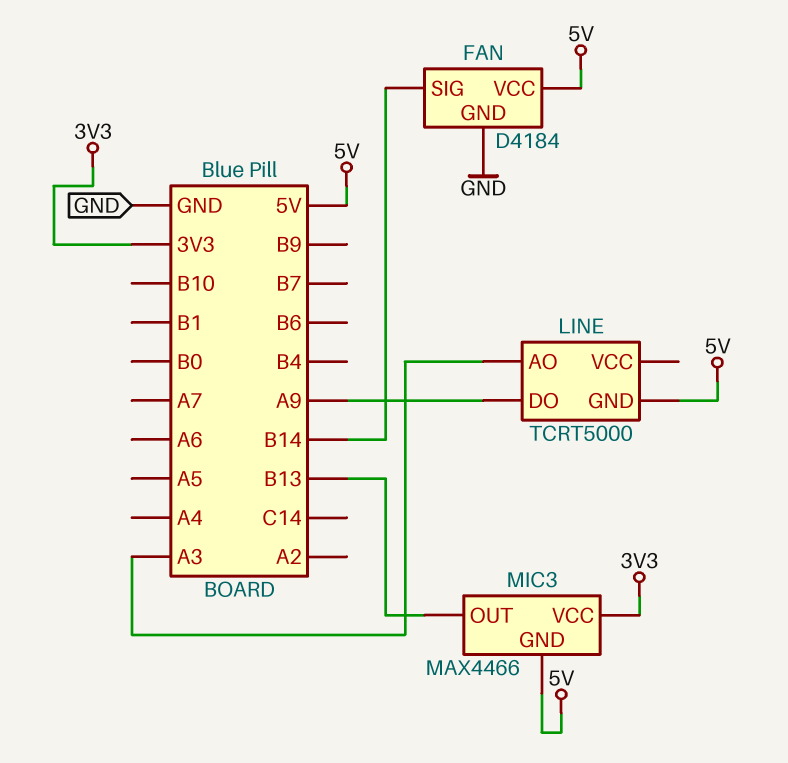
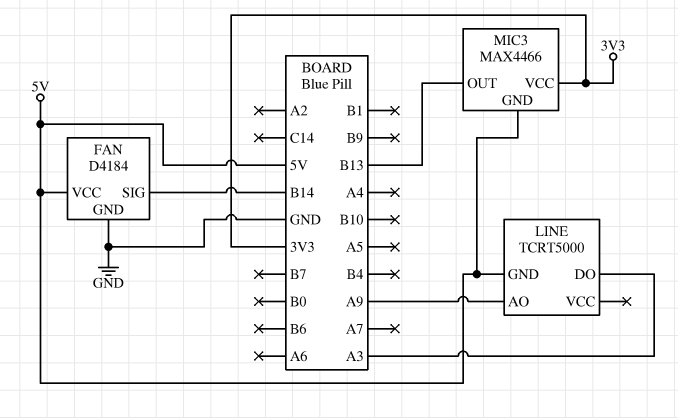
LINE pin AO: A3 -> A9
LINE pin DO: A9 -> A3

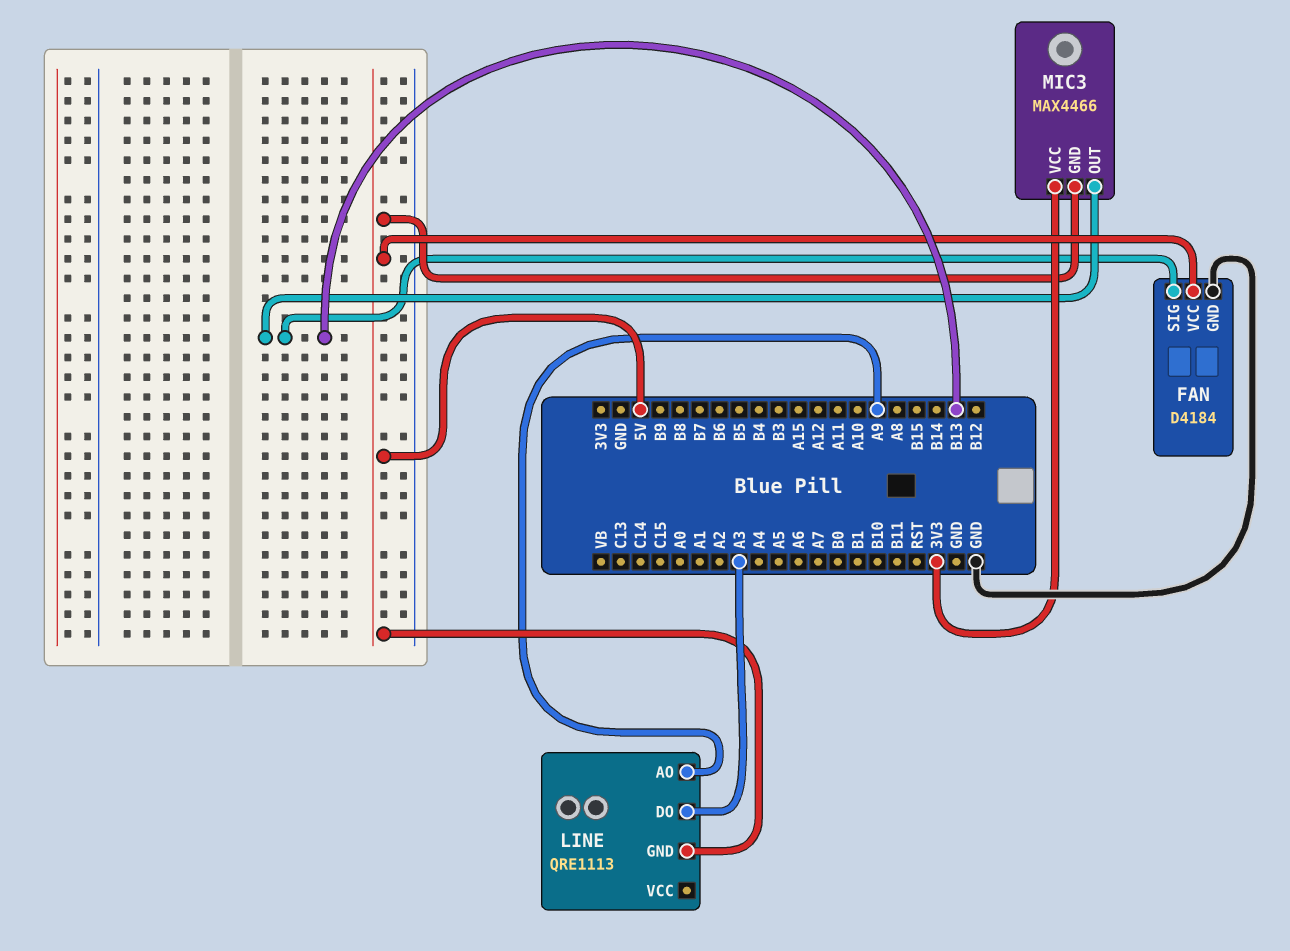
FAN pin SIG: B14 -> B13
LINE: TCRT5000 -> QRE1113

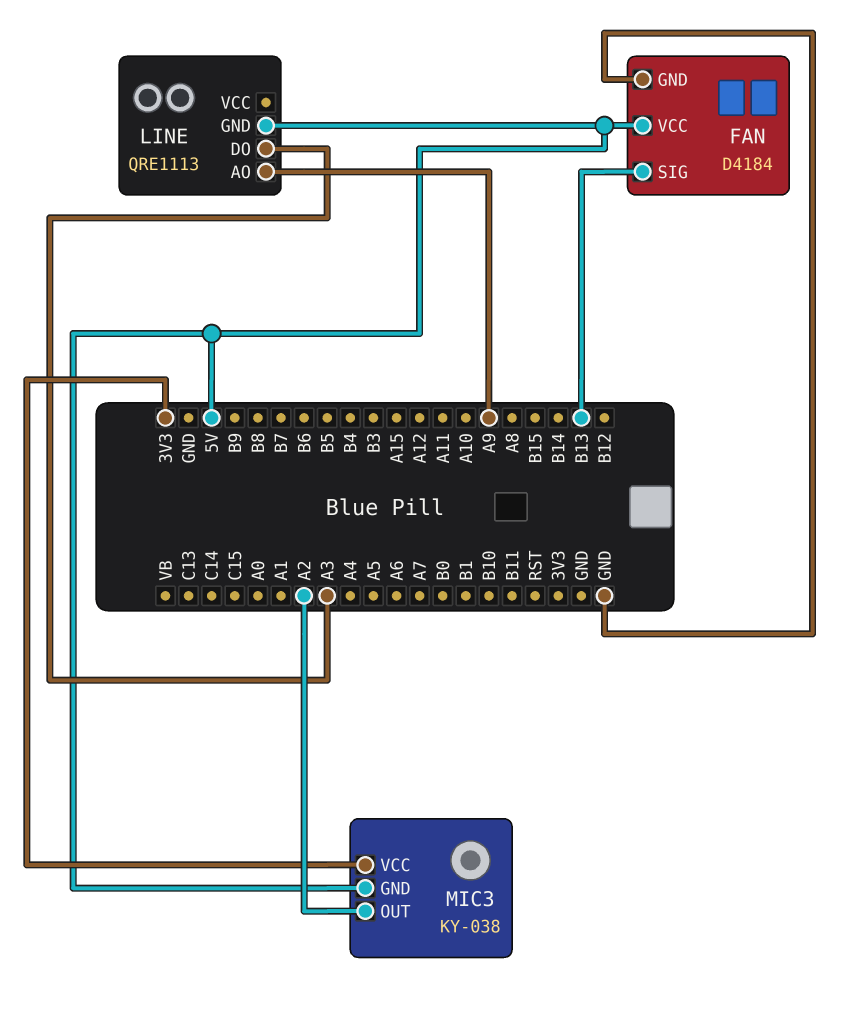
MIC3: MAX4466 -> KY-038
MIC3 pin OUT: B13 -> A2

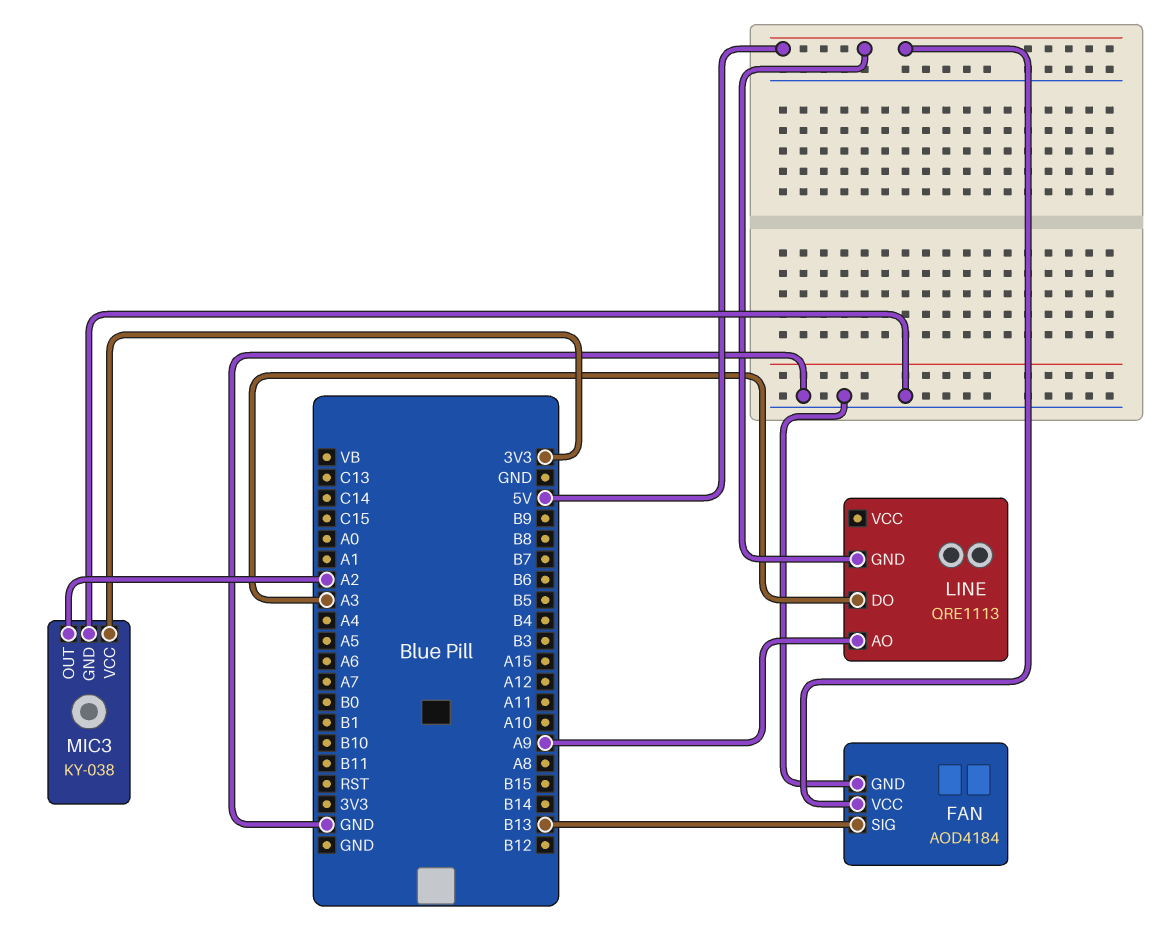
FAN: D4184 -> AOD4184
MIC3 pin GND: 5V -> GND

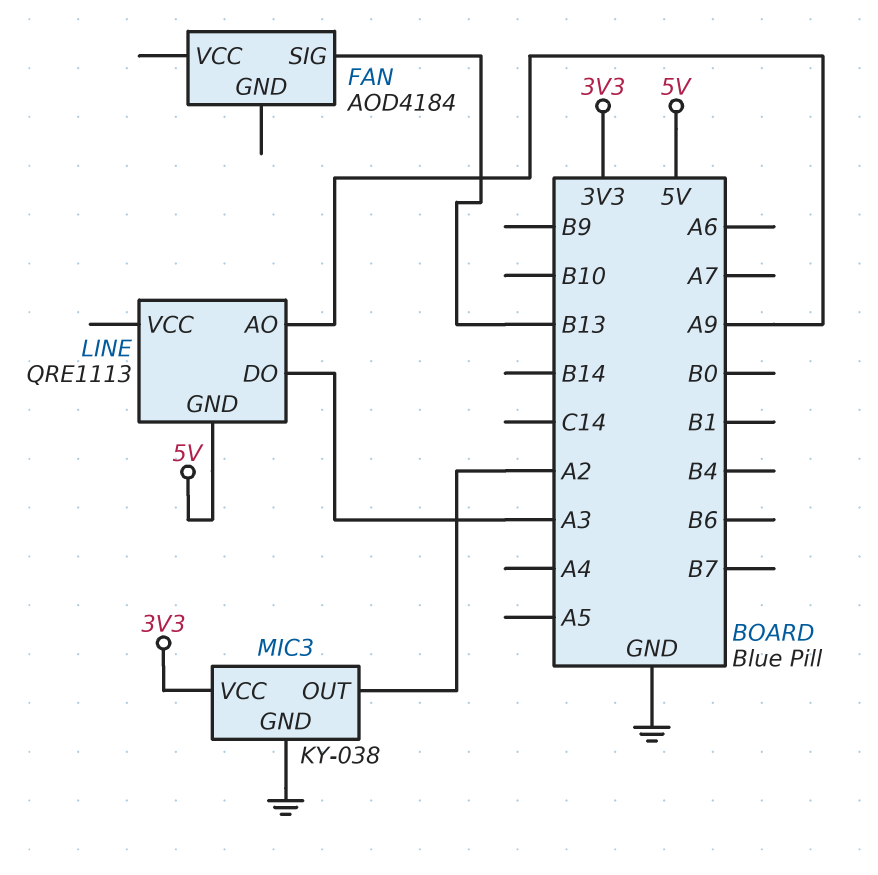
FAN pin GND: GND -> none
FAN pin VCC: 5V -> none

